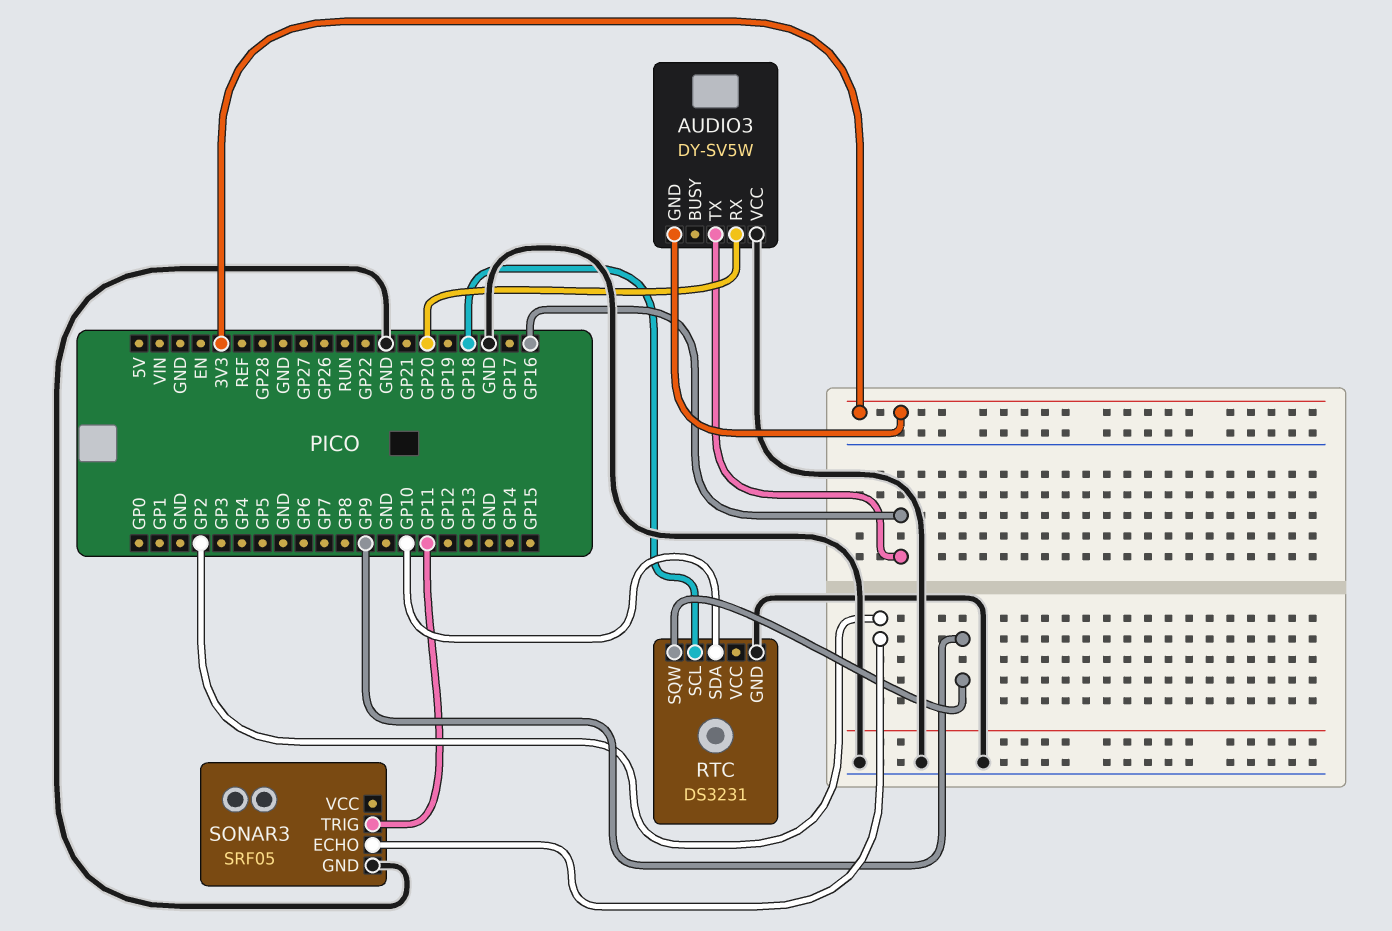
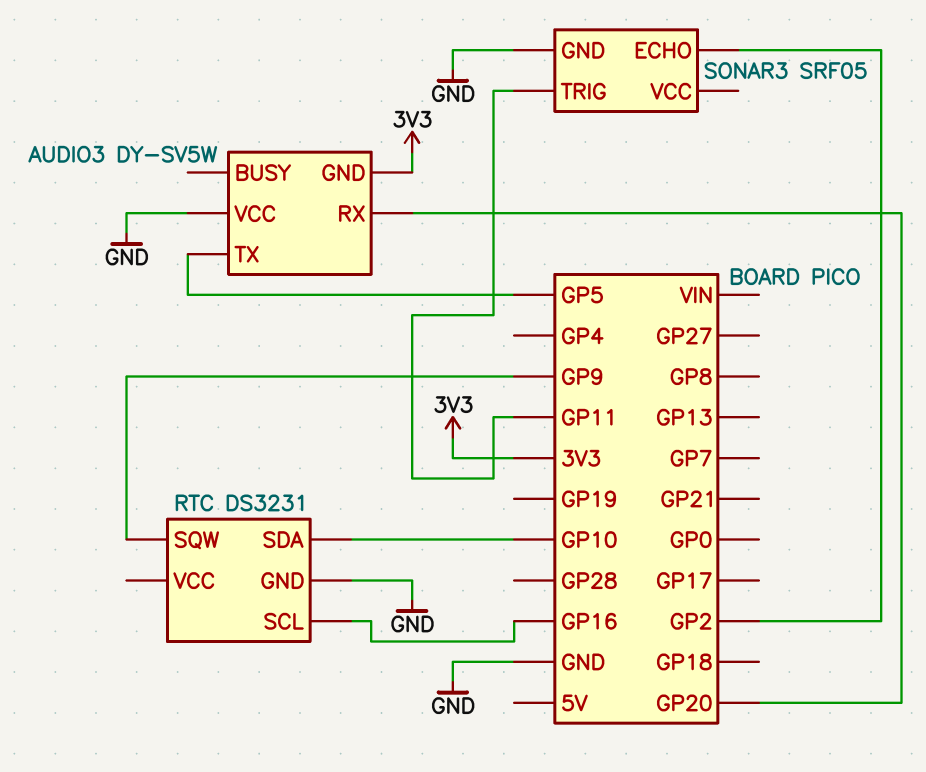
AUDIO3 pin TX: GP16 -> GP5
RTC pin SCL: GP18 -> GP16

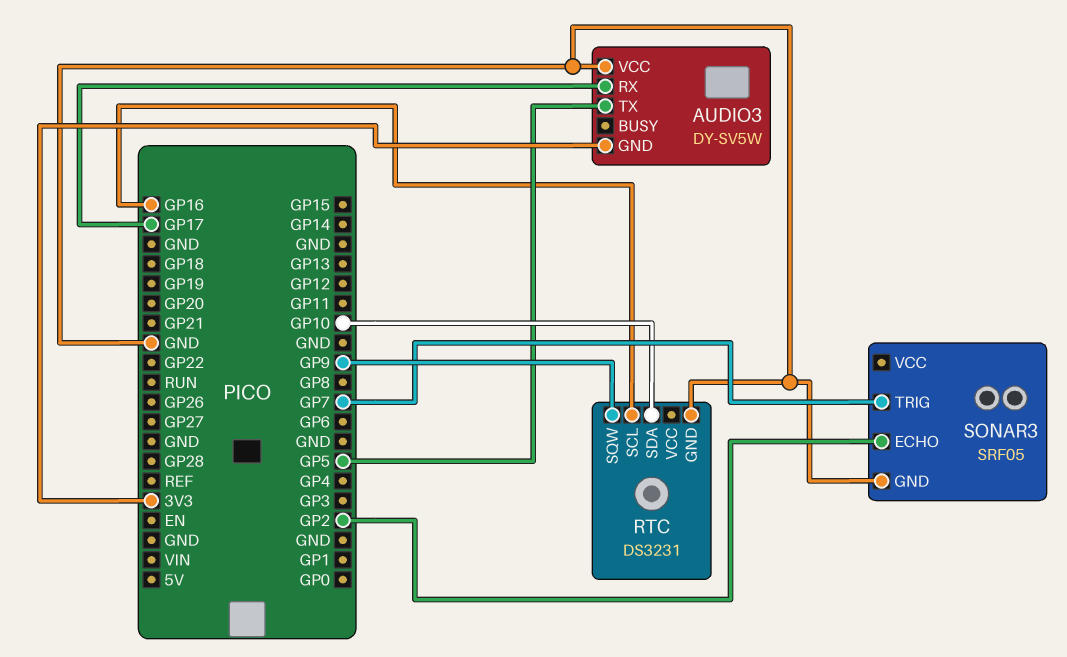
AUDIO3 pin RX: GP20 -> GP17
SONAR3 pin TRIG: GP11 -> GP7

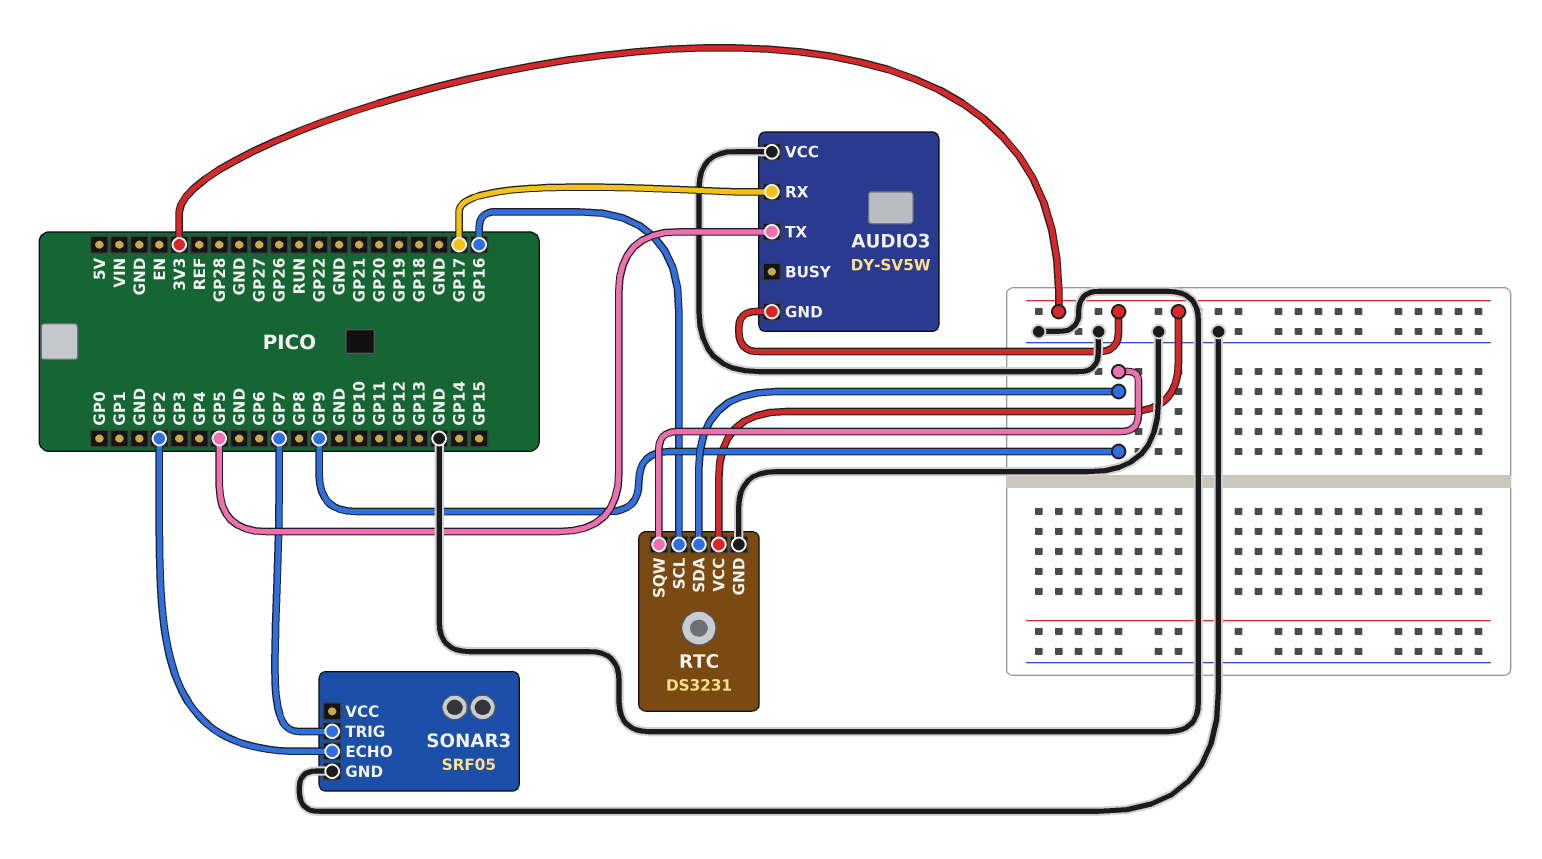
RTC pin SDA: GP10 -> GP9
RTC pin VCC: none -> 3V3

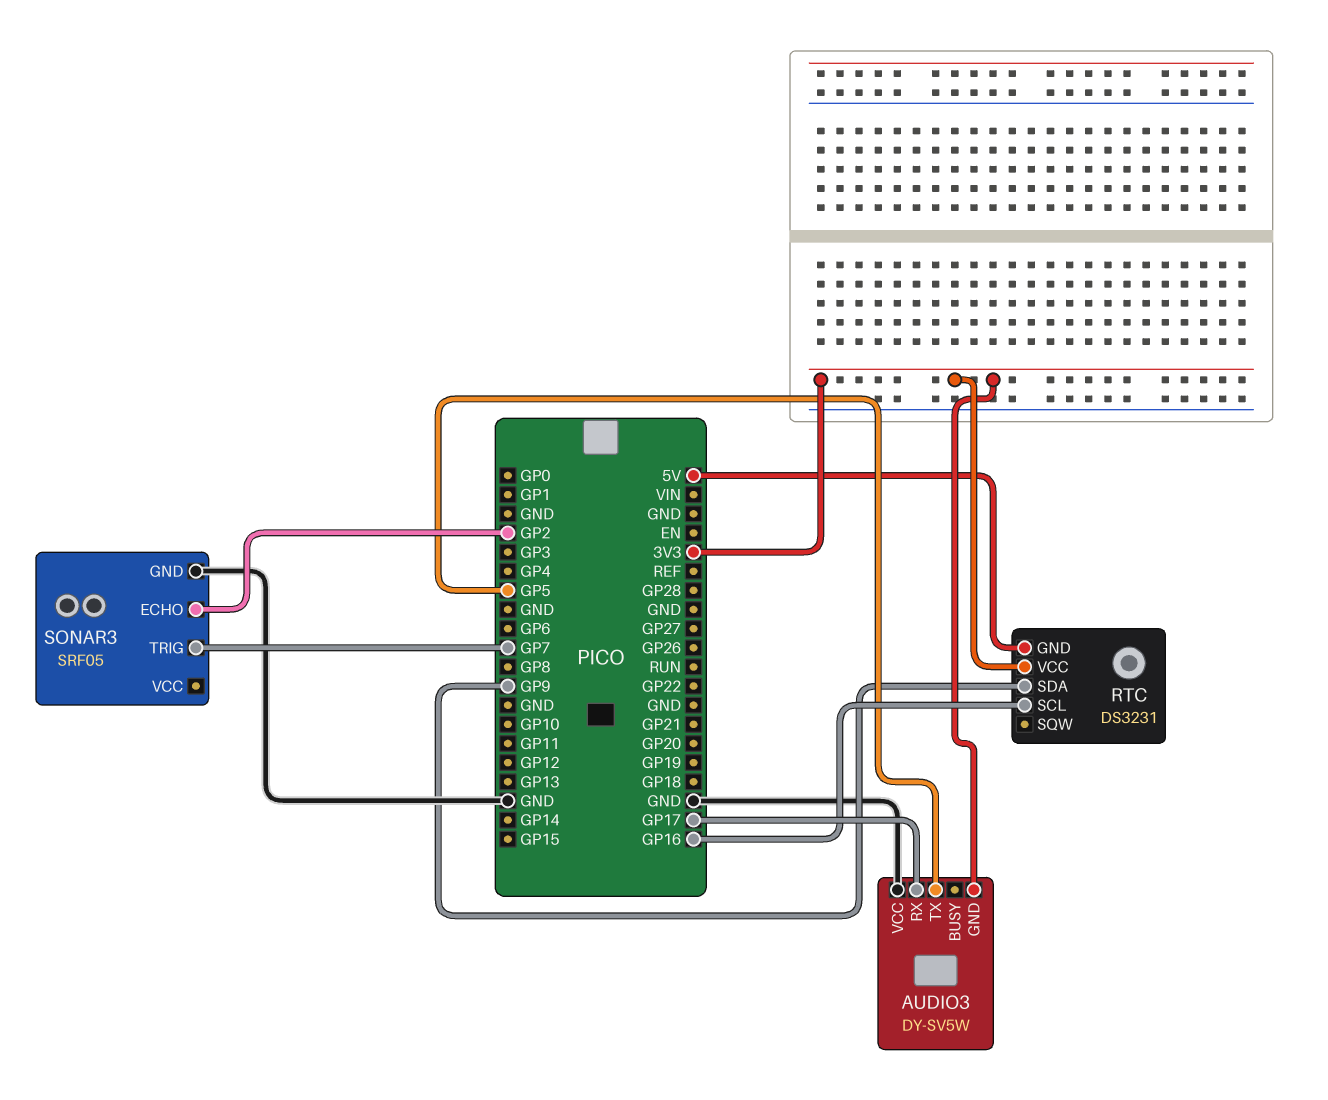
RTC pin GND: GND -> 5V
RTC pin SQW: GP9 -> none

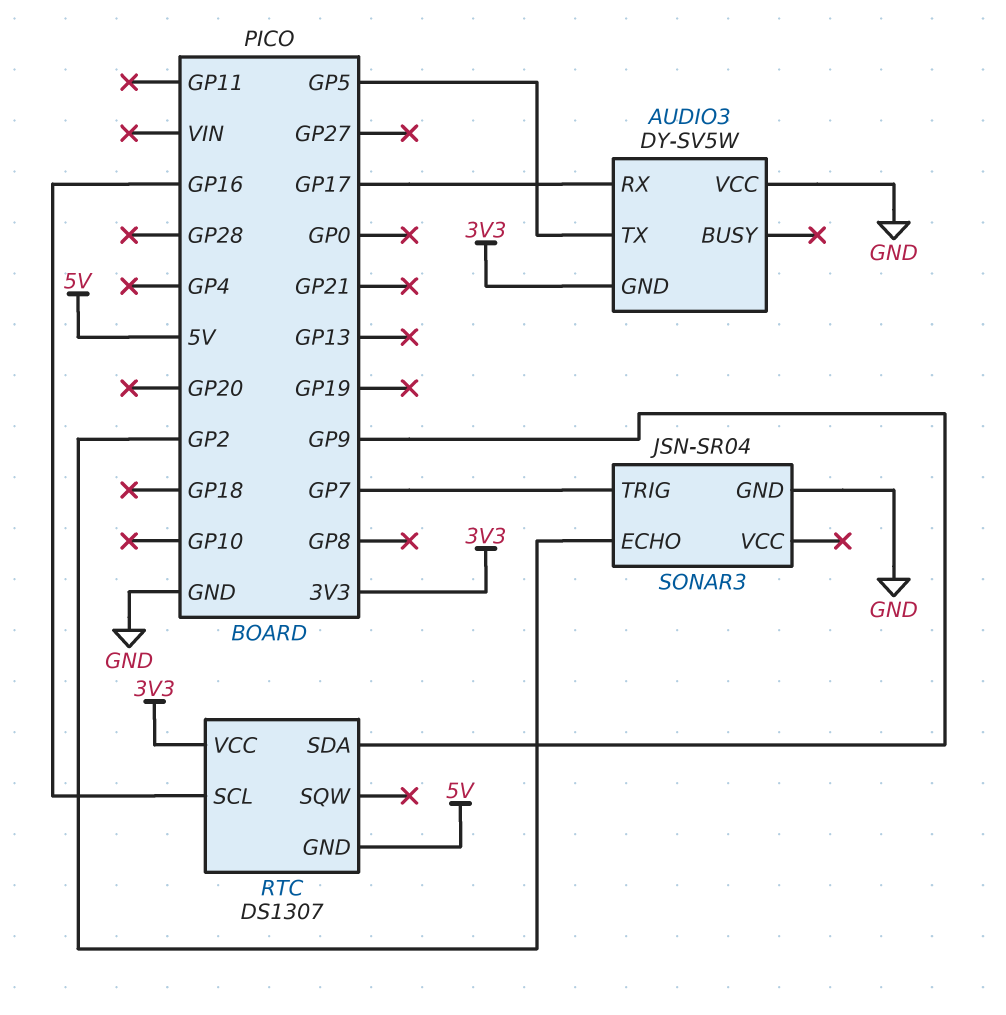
RTC: DS3231 -> DS1307
SONAR3: SRF05 -> JSN-SR04

